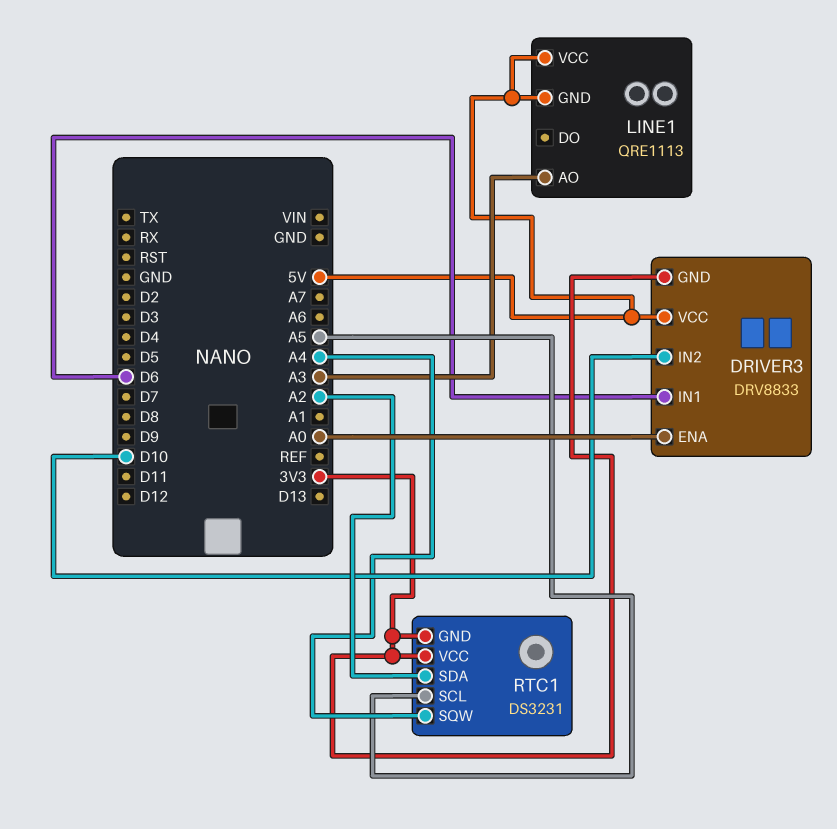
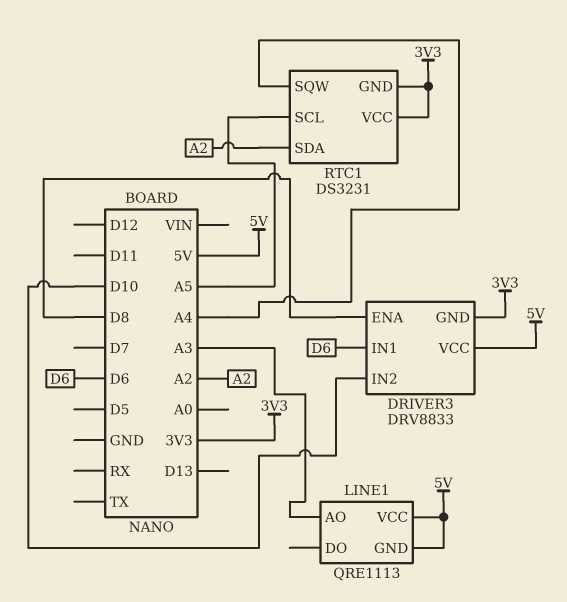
DRIVER3 pin ENA: A0 -> D8

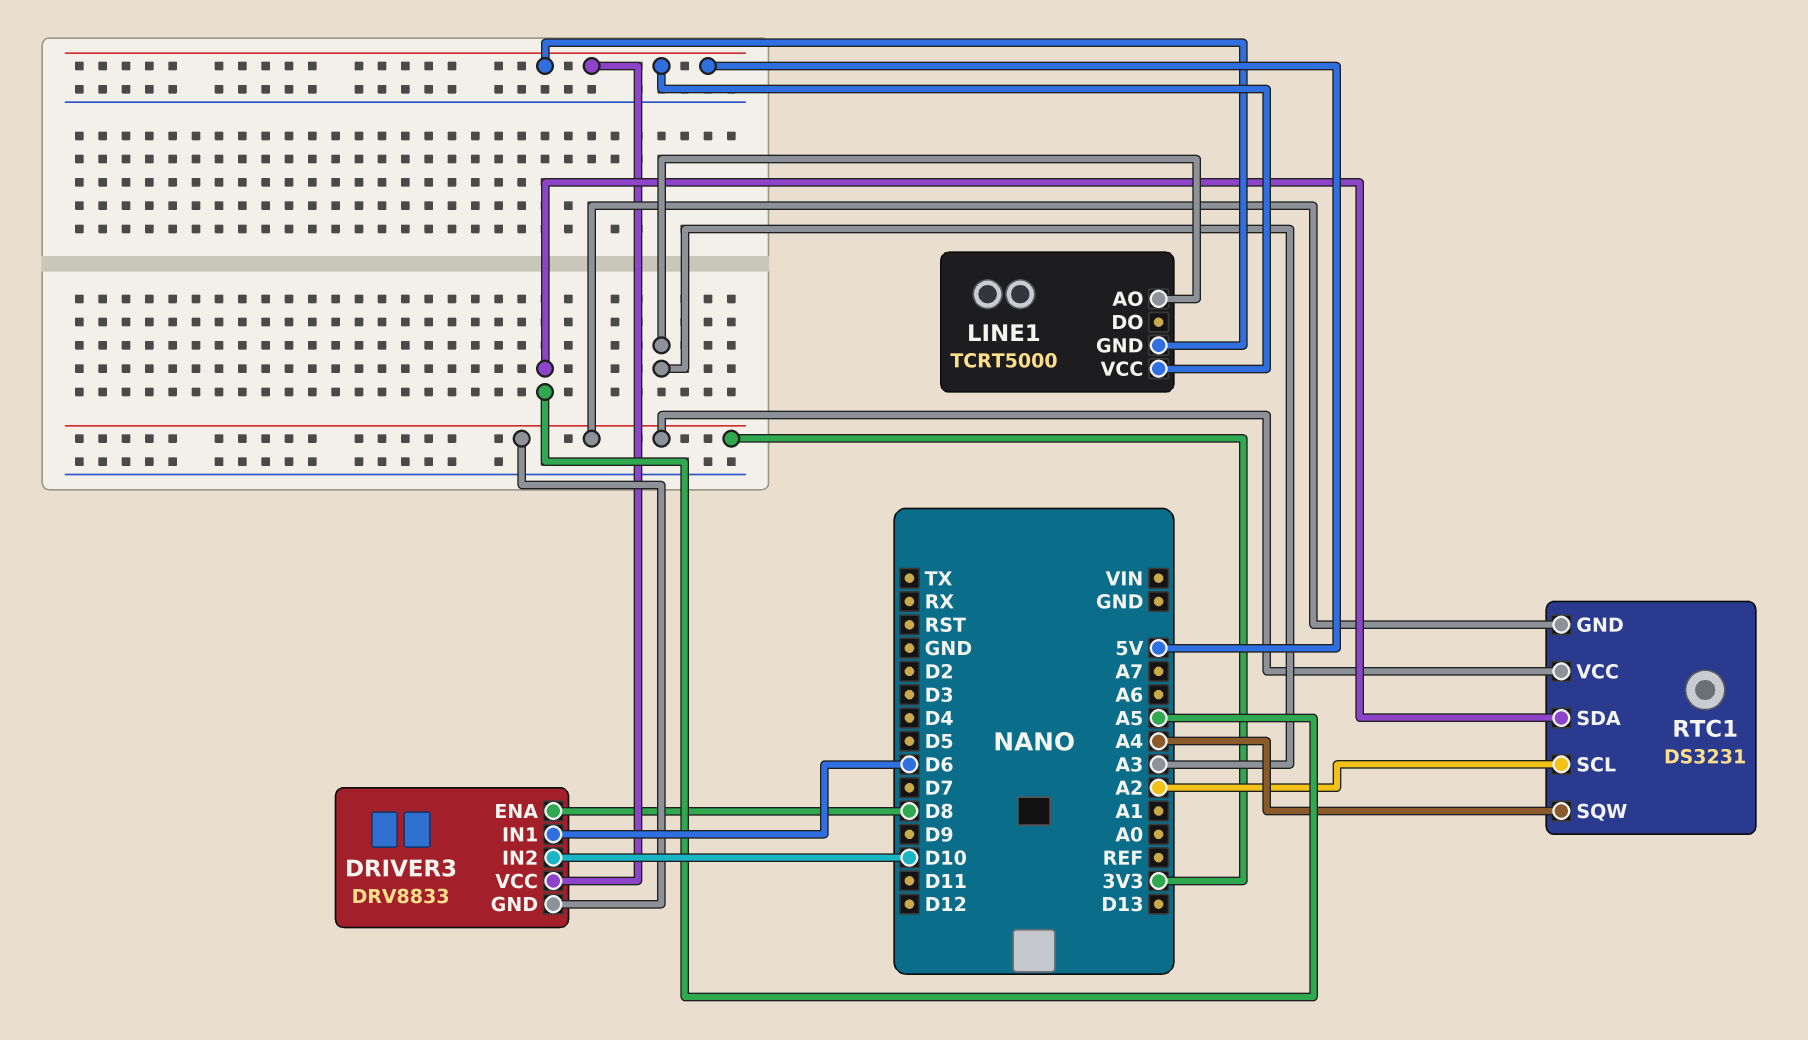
LINE1: QRE1113 -> TCRT5000
RTC1 pin SCL: A5 -> A2
RTC1 pin SDA: A2 -> A5

